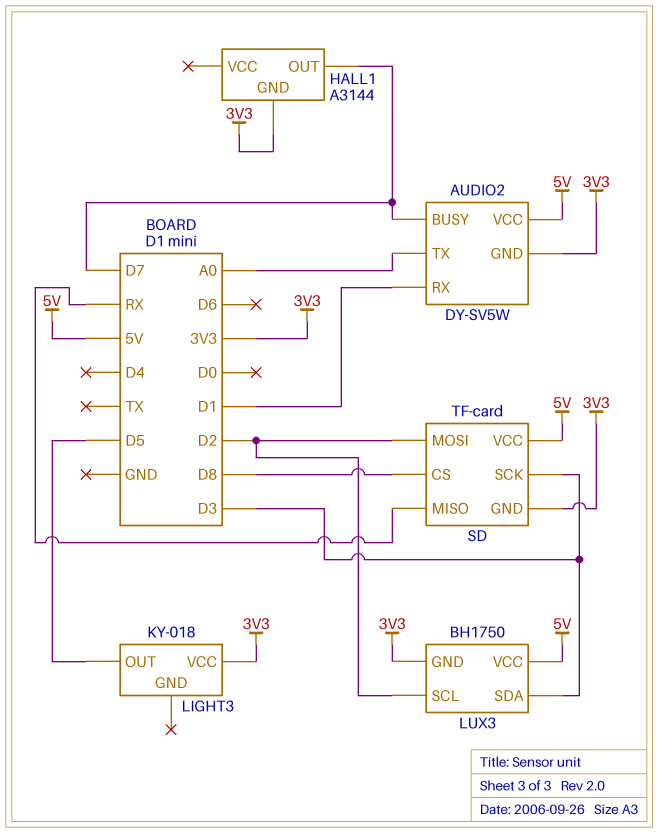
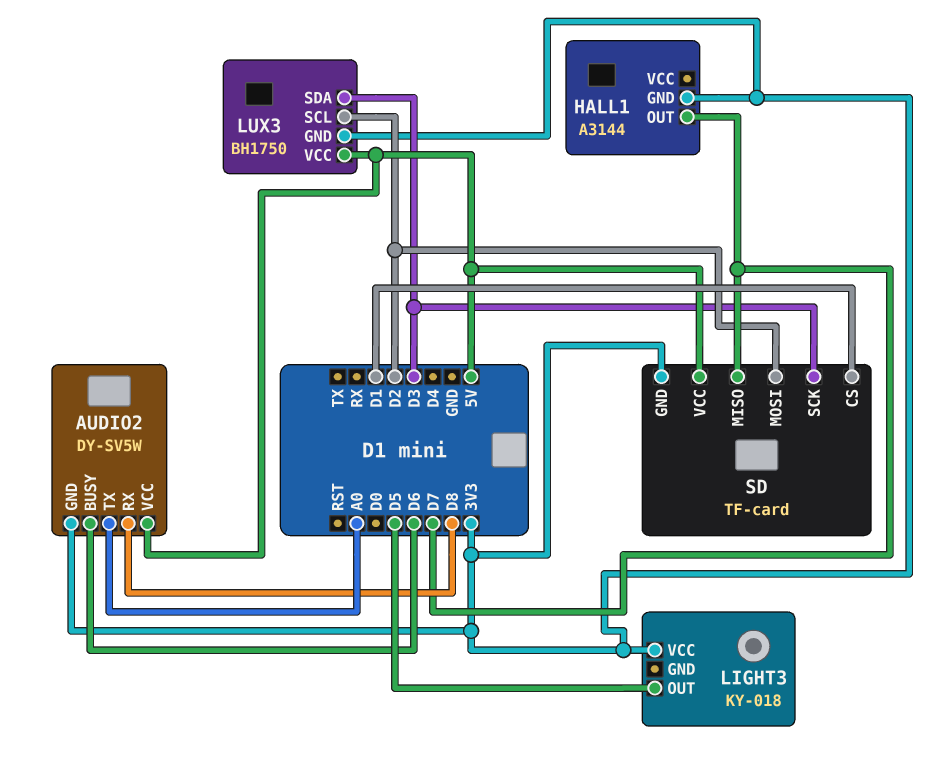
AUDIO2 pin BUSY: D7 -> D6
AUDIO2 pin RX: D1 -> D8
SD pin CS: D8 -> D1
SD pin MISO: RX -> D7

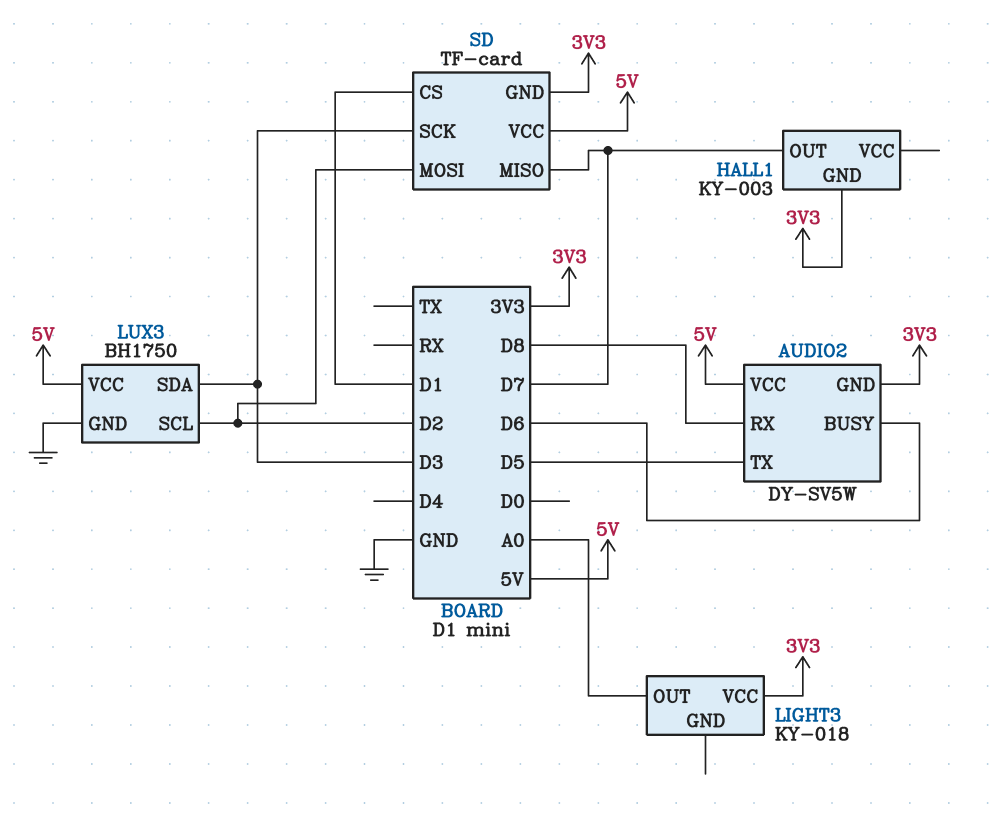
AUDIO2 pin TX: A0 -> D5
HALL1: A3144 -> KY-003
LIGHT3 pin OUT: D5 -> A0
LUX3 pin GND: 3V3 -> GND

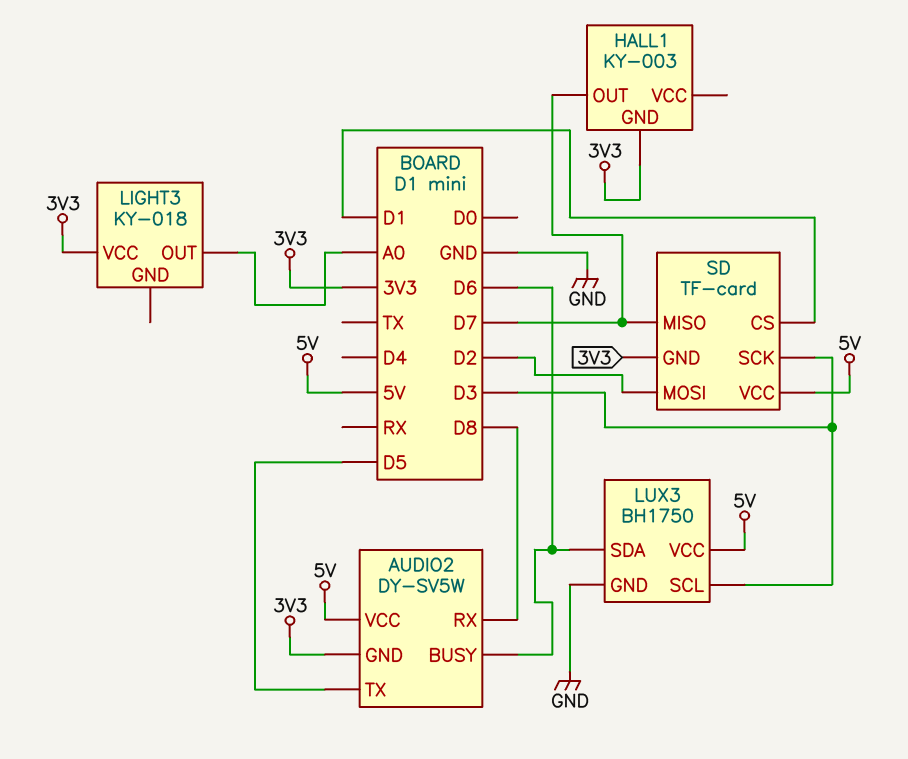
LUX3 pin SCL: D2 -> D3
LUX3 pin SDA: D3 -> D6

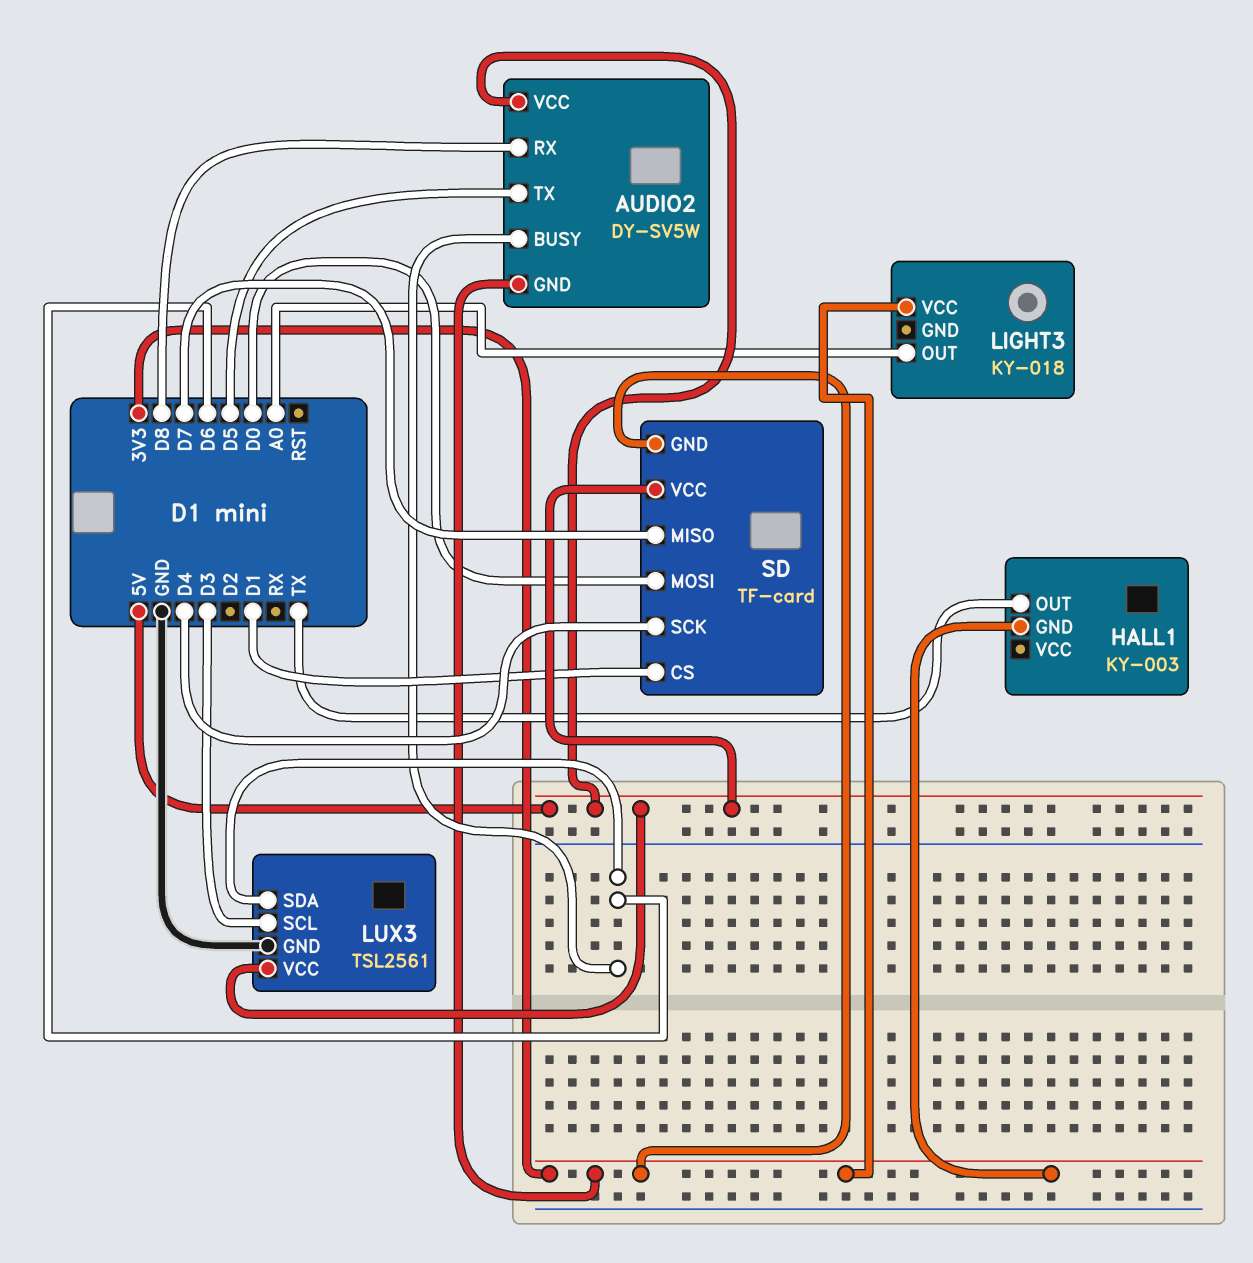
HALL1 pin OUT: D7 -> TX
LUX3: BH1750 -> TSL2561
SD pin MOSI: D2 -> D0
SD pin SCK: D3 -> D4

